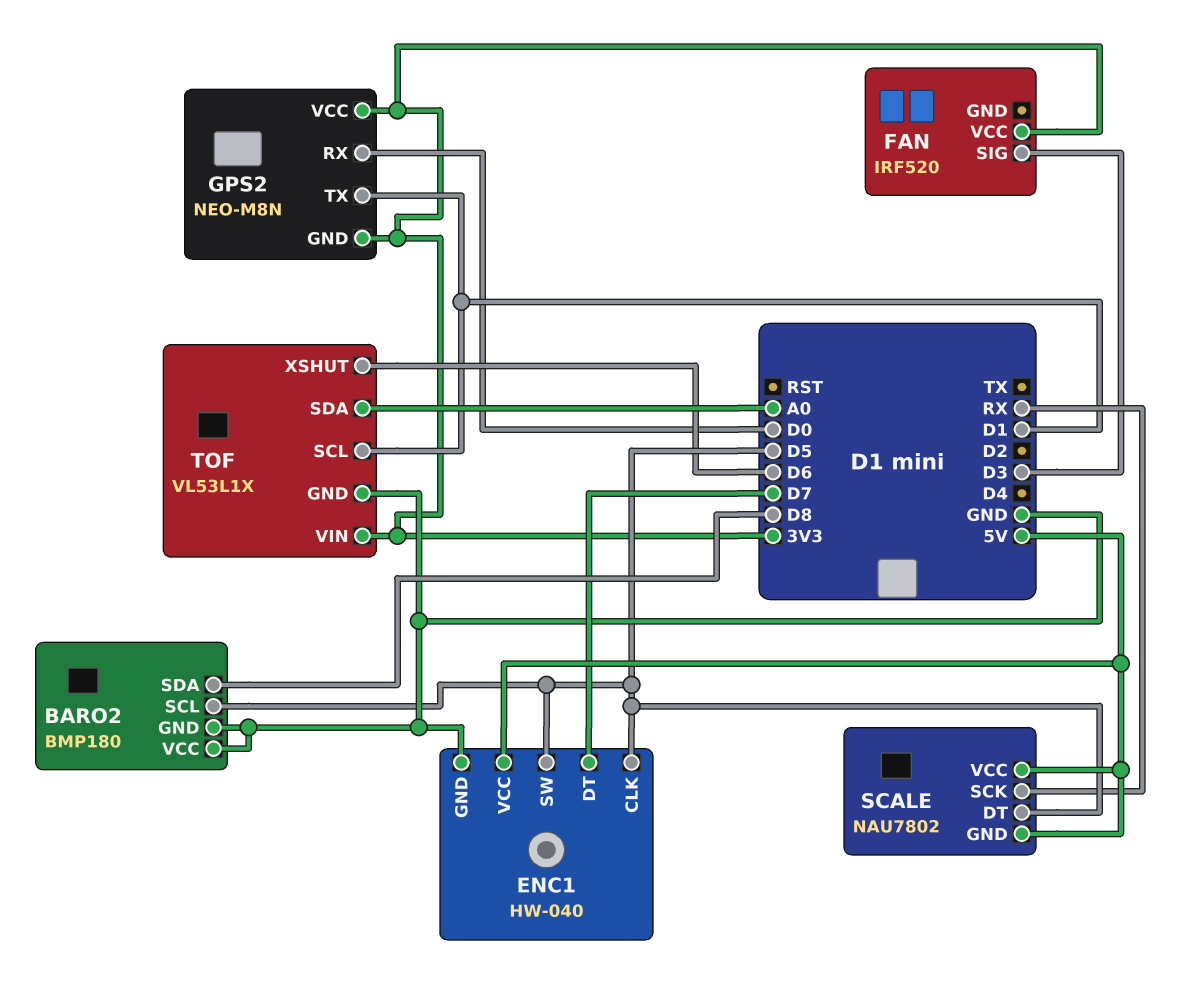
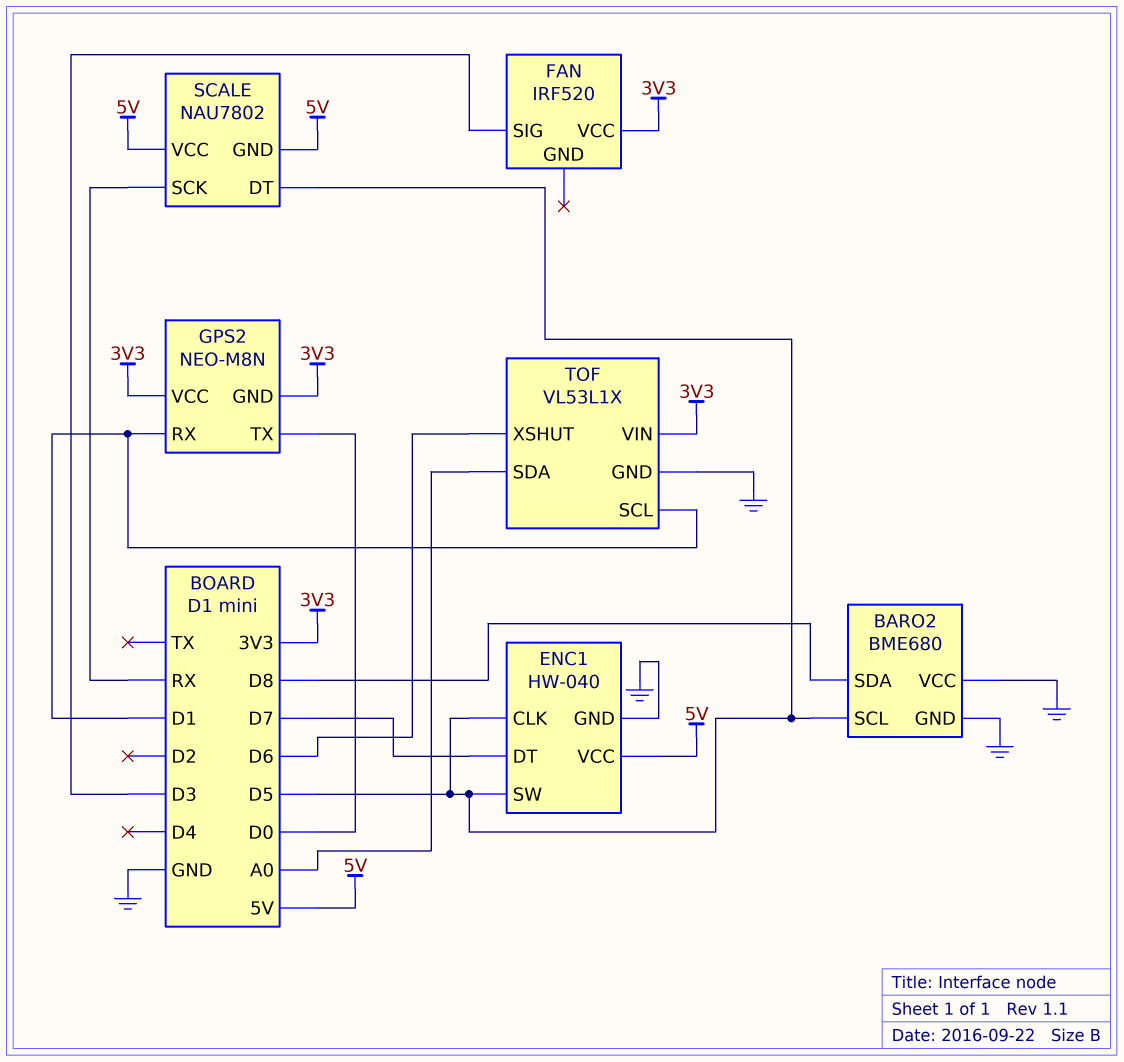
BARO2: BMP180 -> BME680
GPS2 pin RX: D0 -> D1
GPS2 pin TX: D1 -> D0

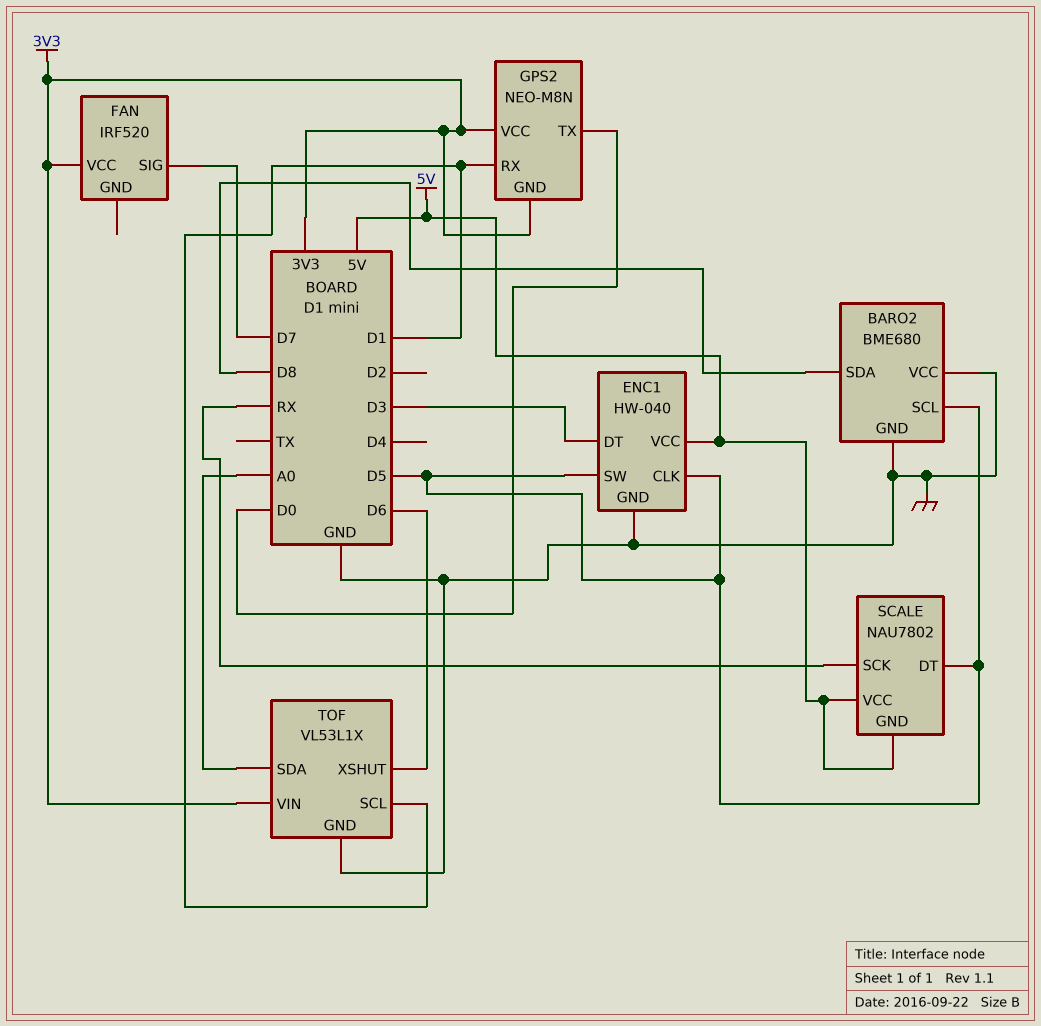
ENC1 pin DT: D7 -> D3
FAN pin SIG: D3 -> D7

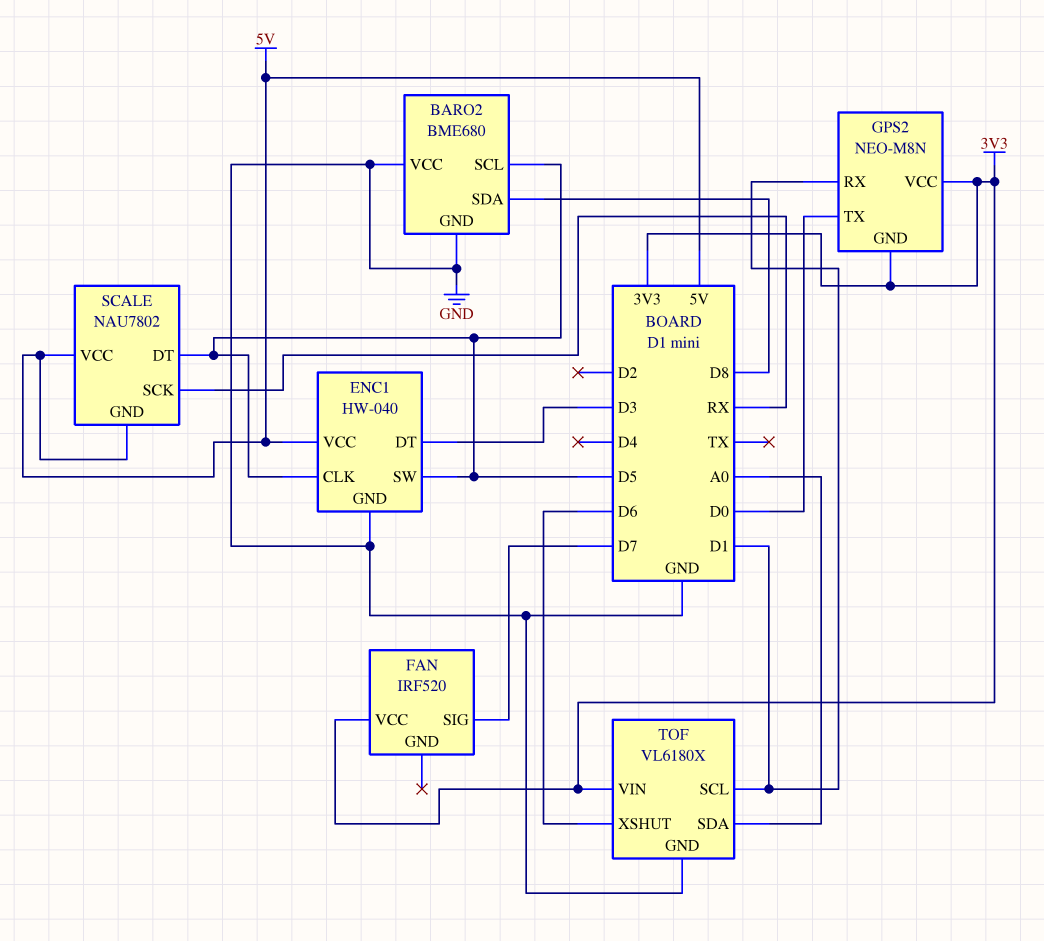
TOF: VL53L1X -> VL6180X

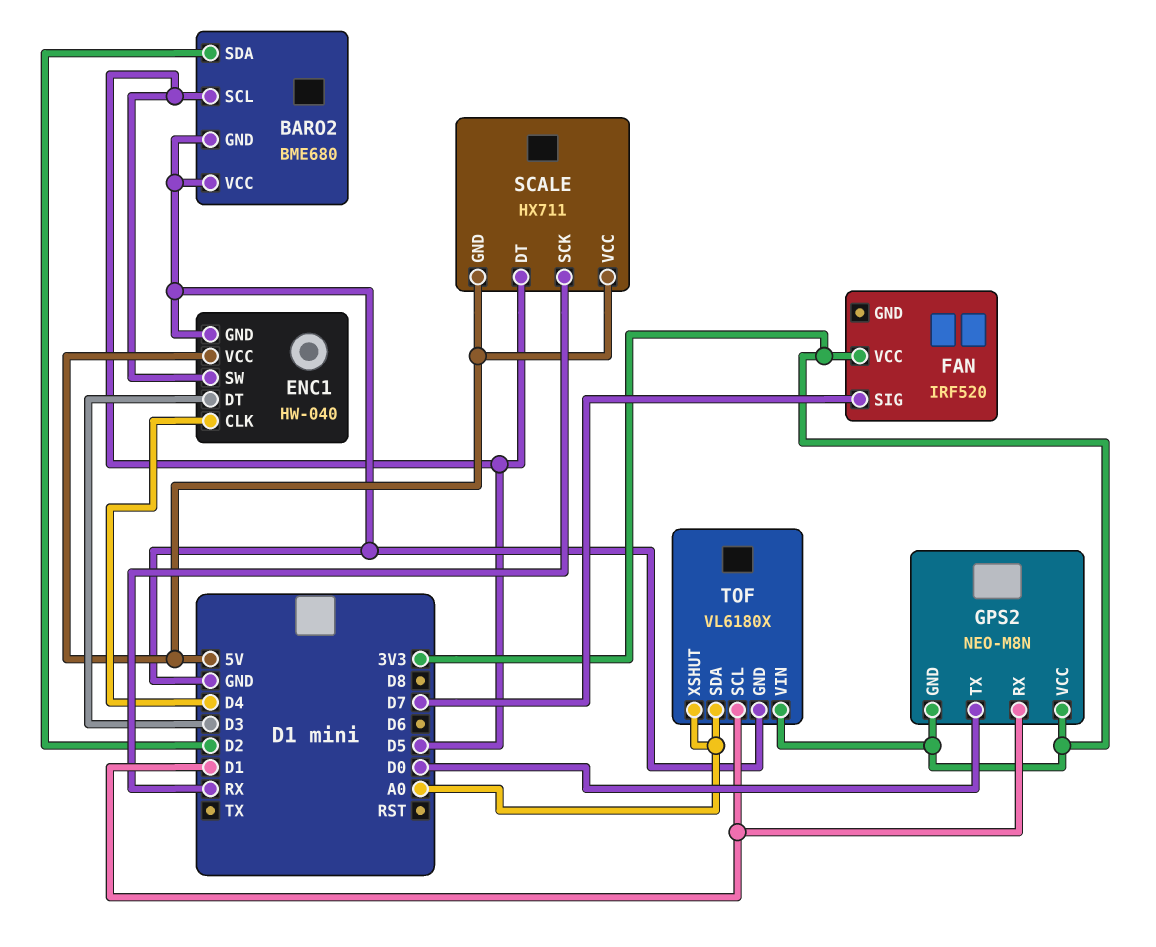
BARO2 pin SDA: D8 -> D2
ENC1 pin CLK: D5 -> D4
SCALE: NAU7802 -> HX711
TOF pin XSHUT: D6 -> A0

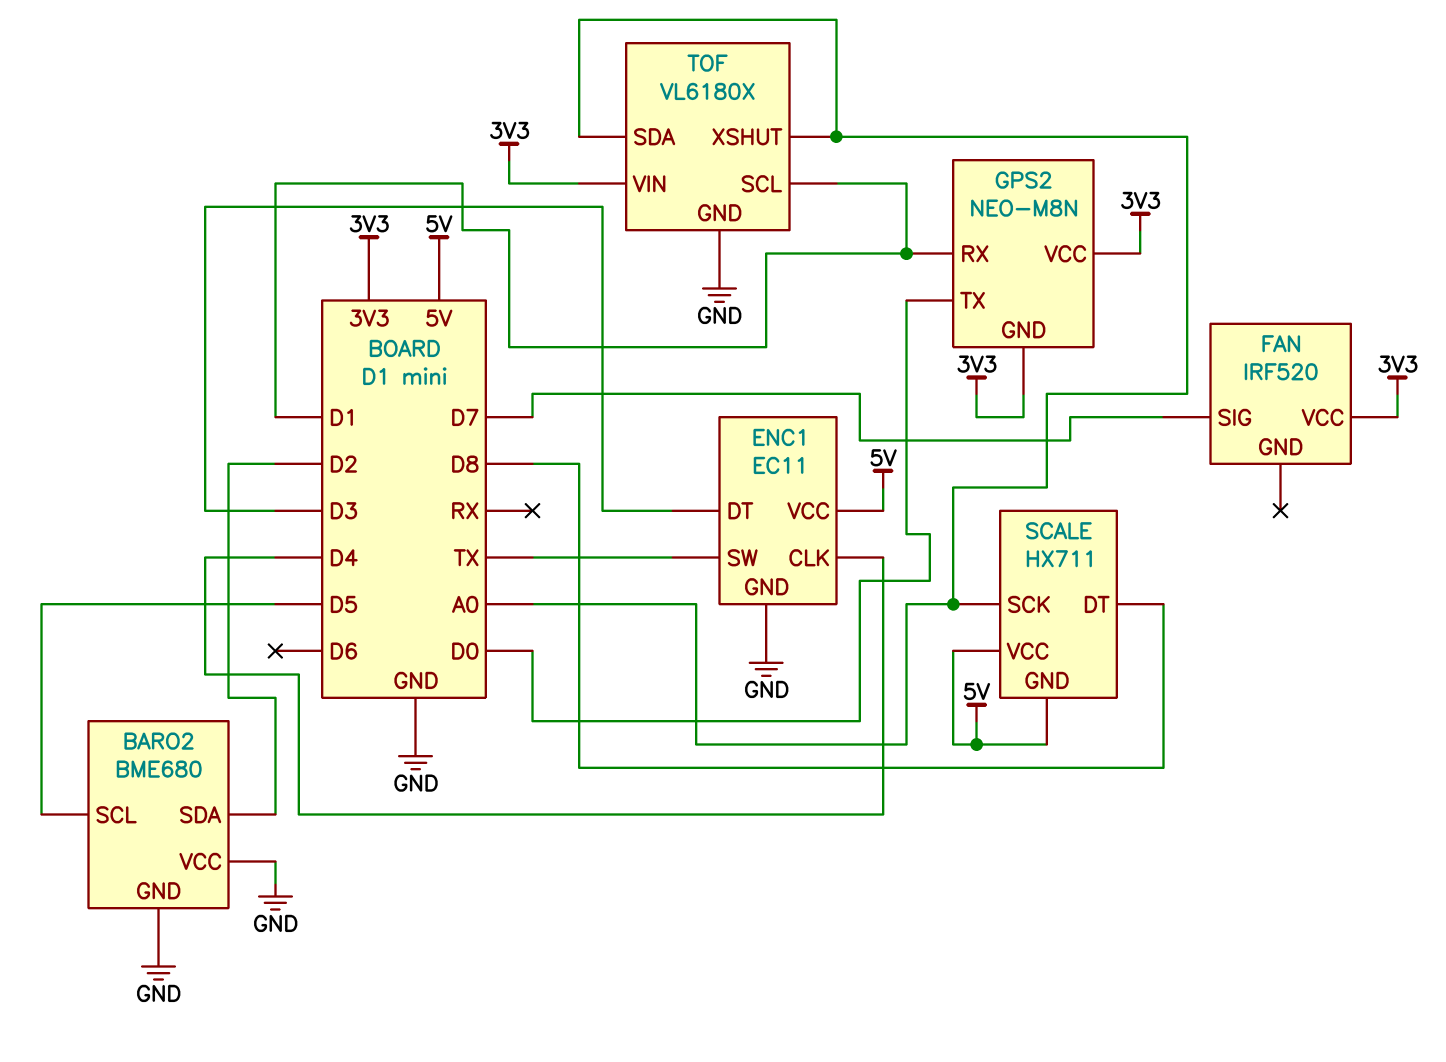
ENC1: HW-040 -> EC11
ENC1 pin SW: D5 -> TX
SCALE pin DT: D5 -> D8
SCALE pin SCK: RX -> A0

